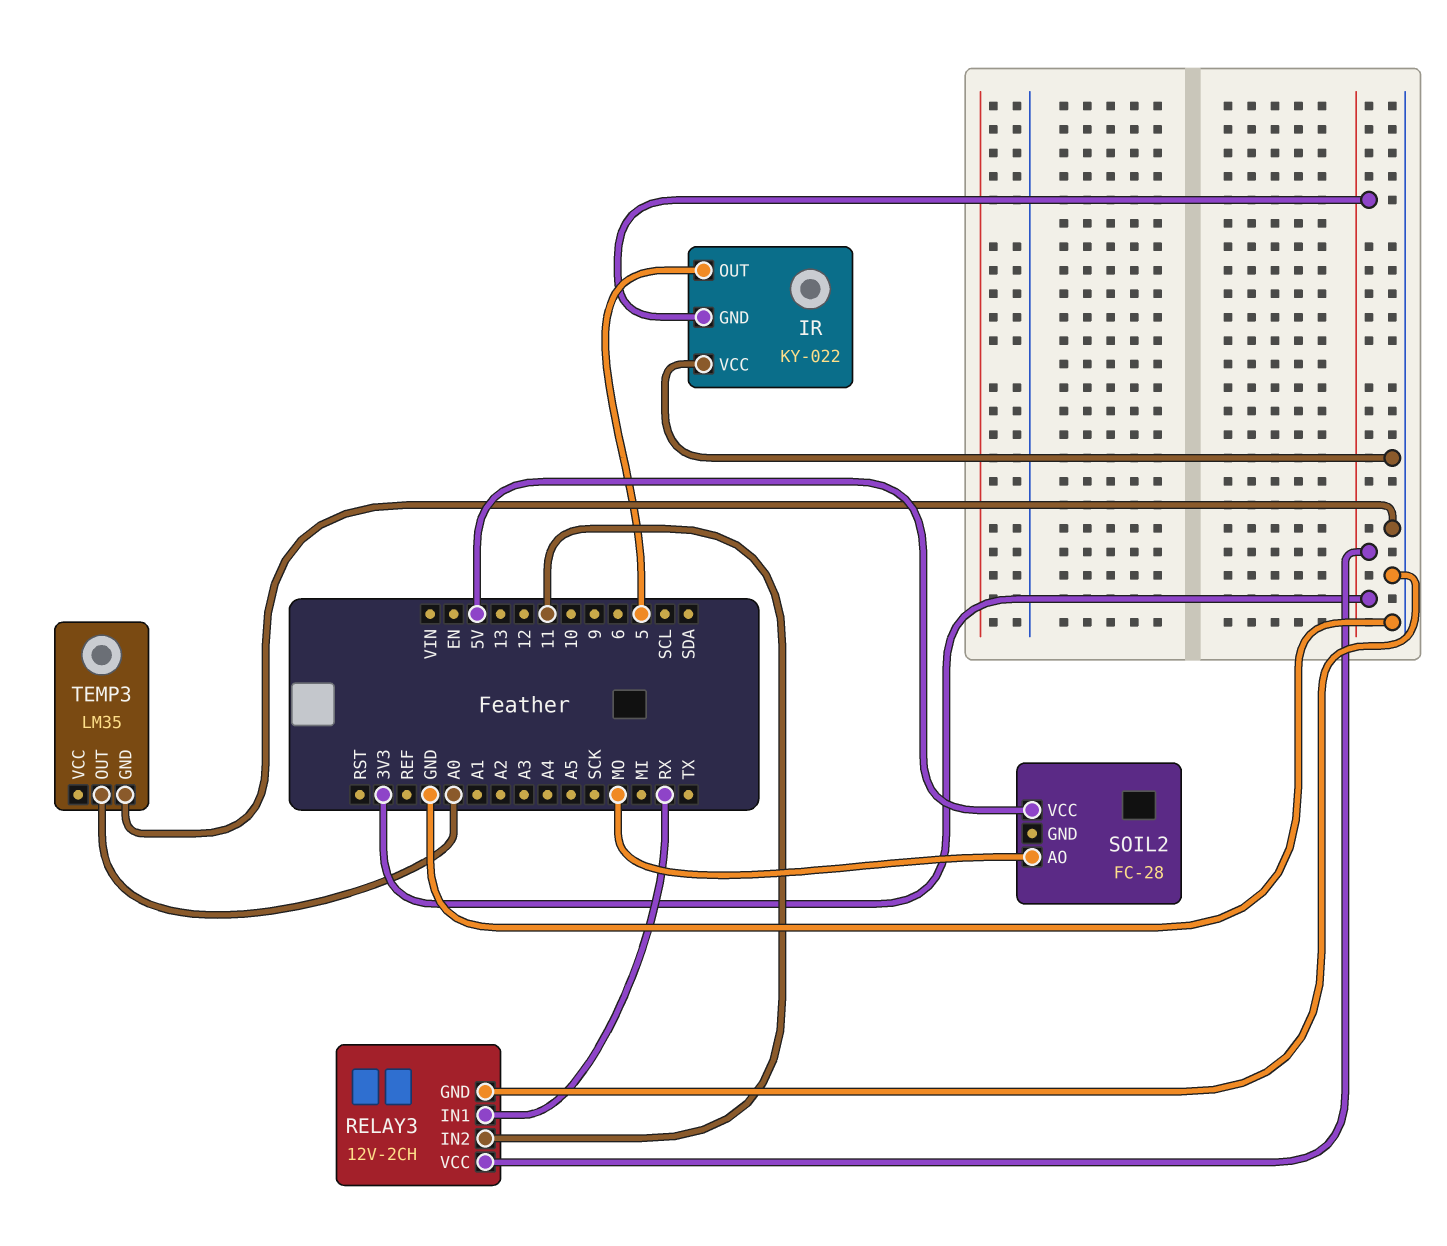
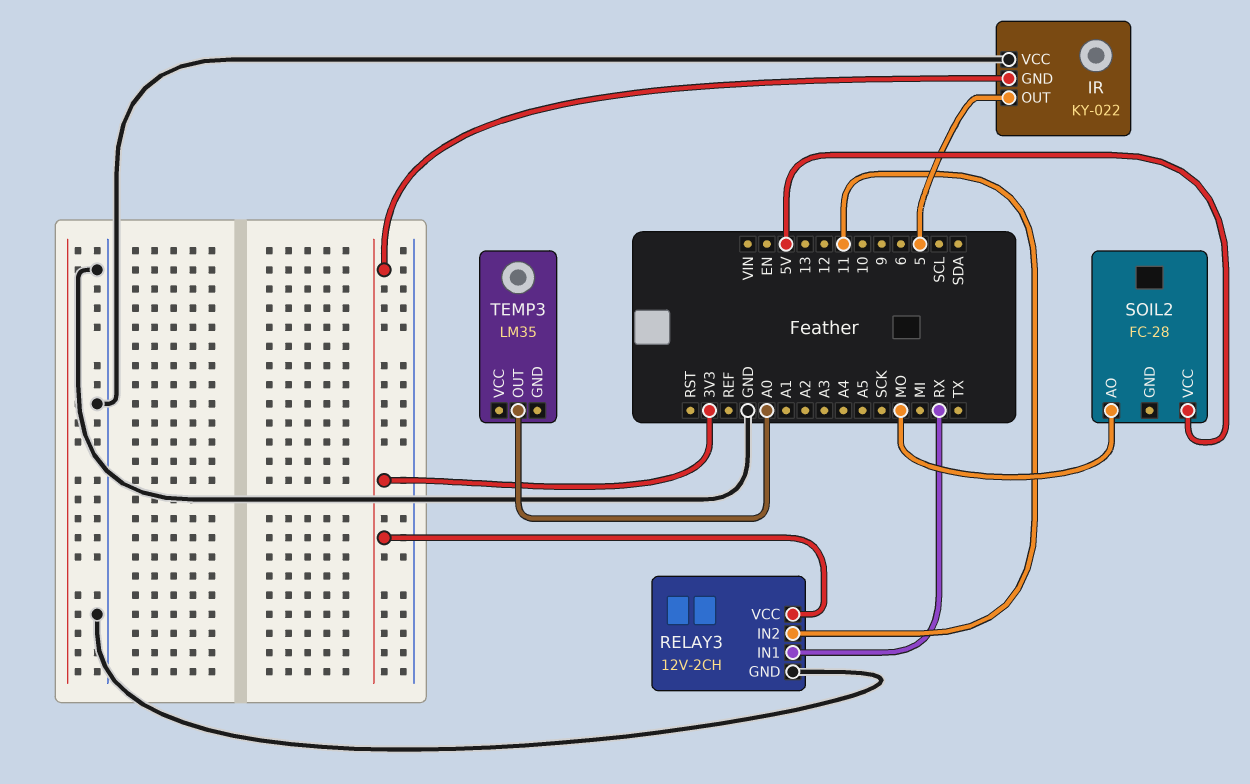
TEMP3 pin GND: GND -> none

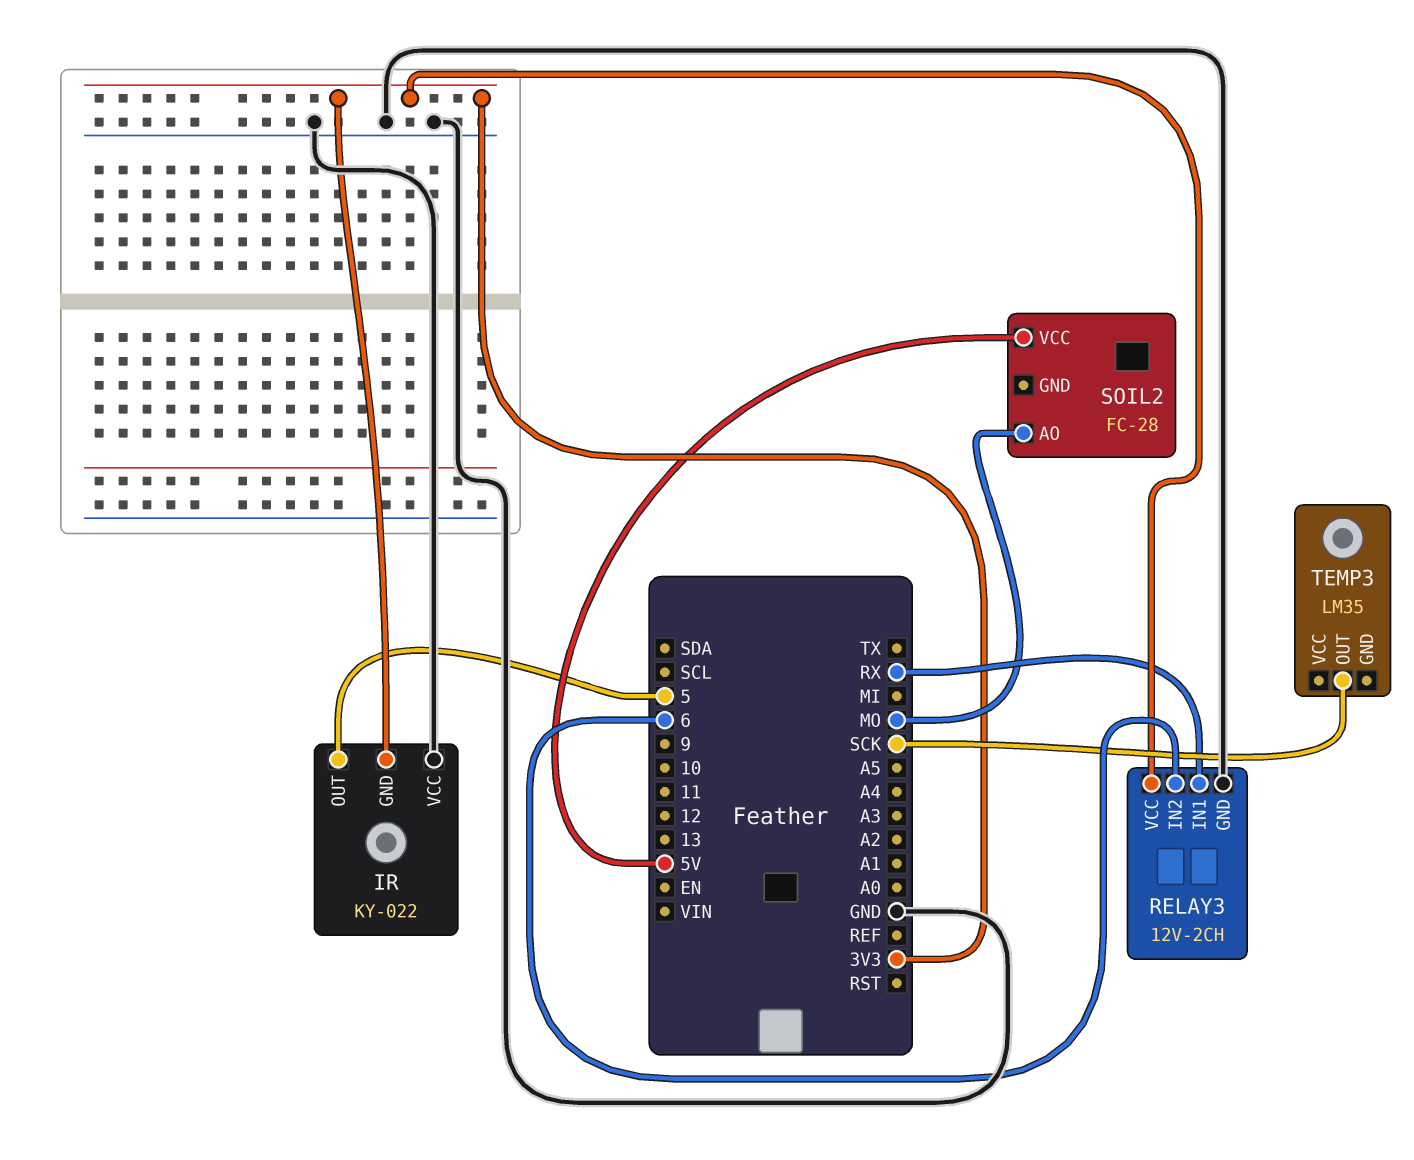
RELAY3 pin IN2: 11 -> 6
TEMP3 pin OUT: A0 -> SCK

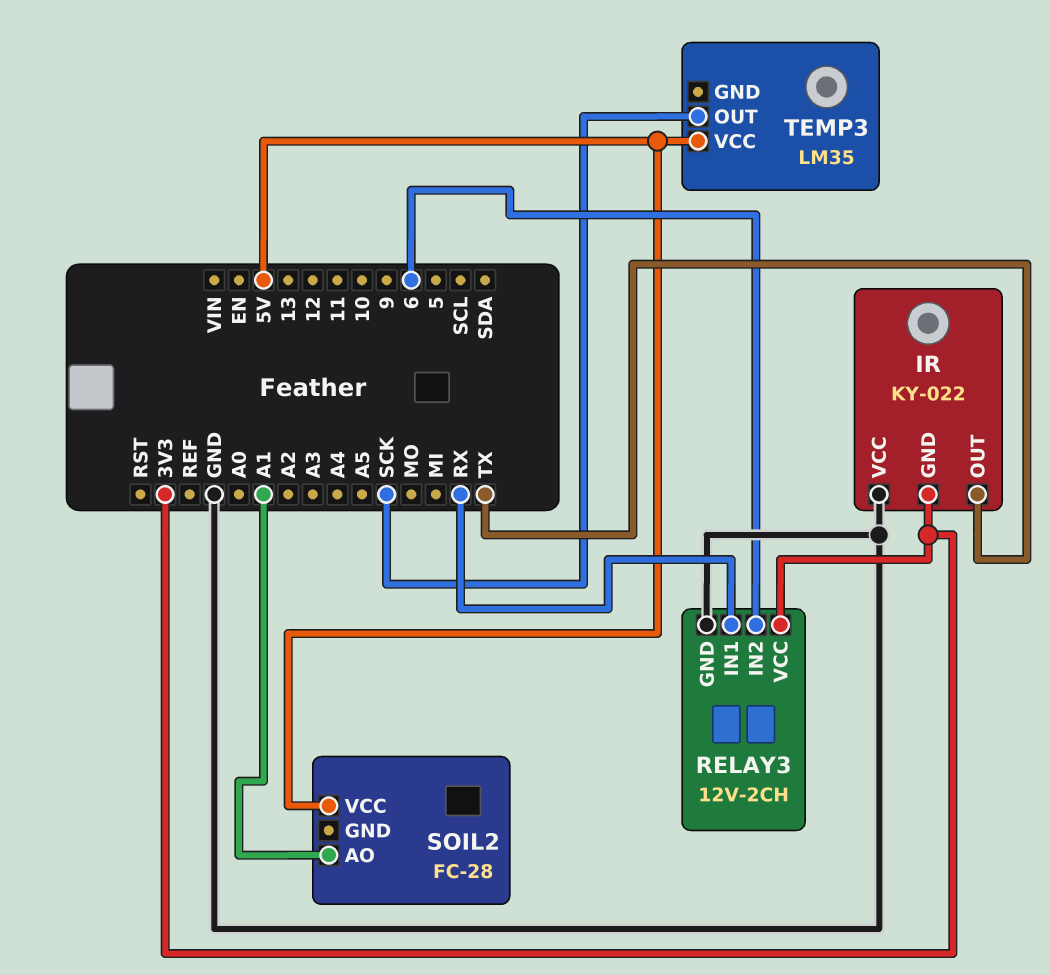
IR pin OUT: 5 -> TX
SOIL2 pin AO: MO -> A1
TEMP3 pin VCC: none -> 5V

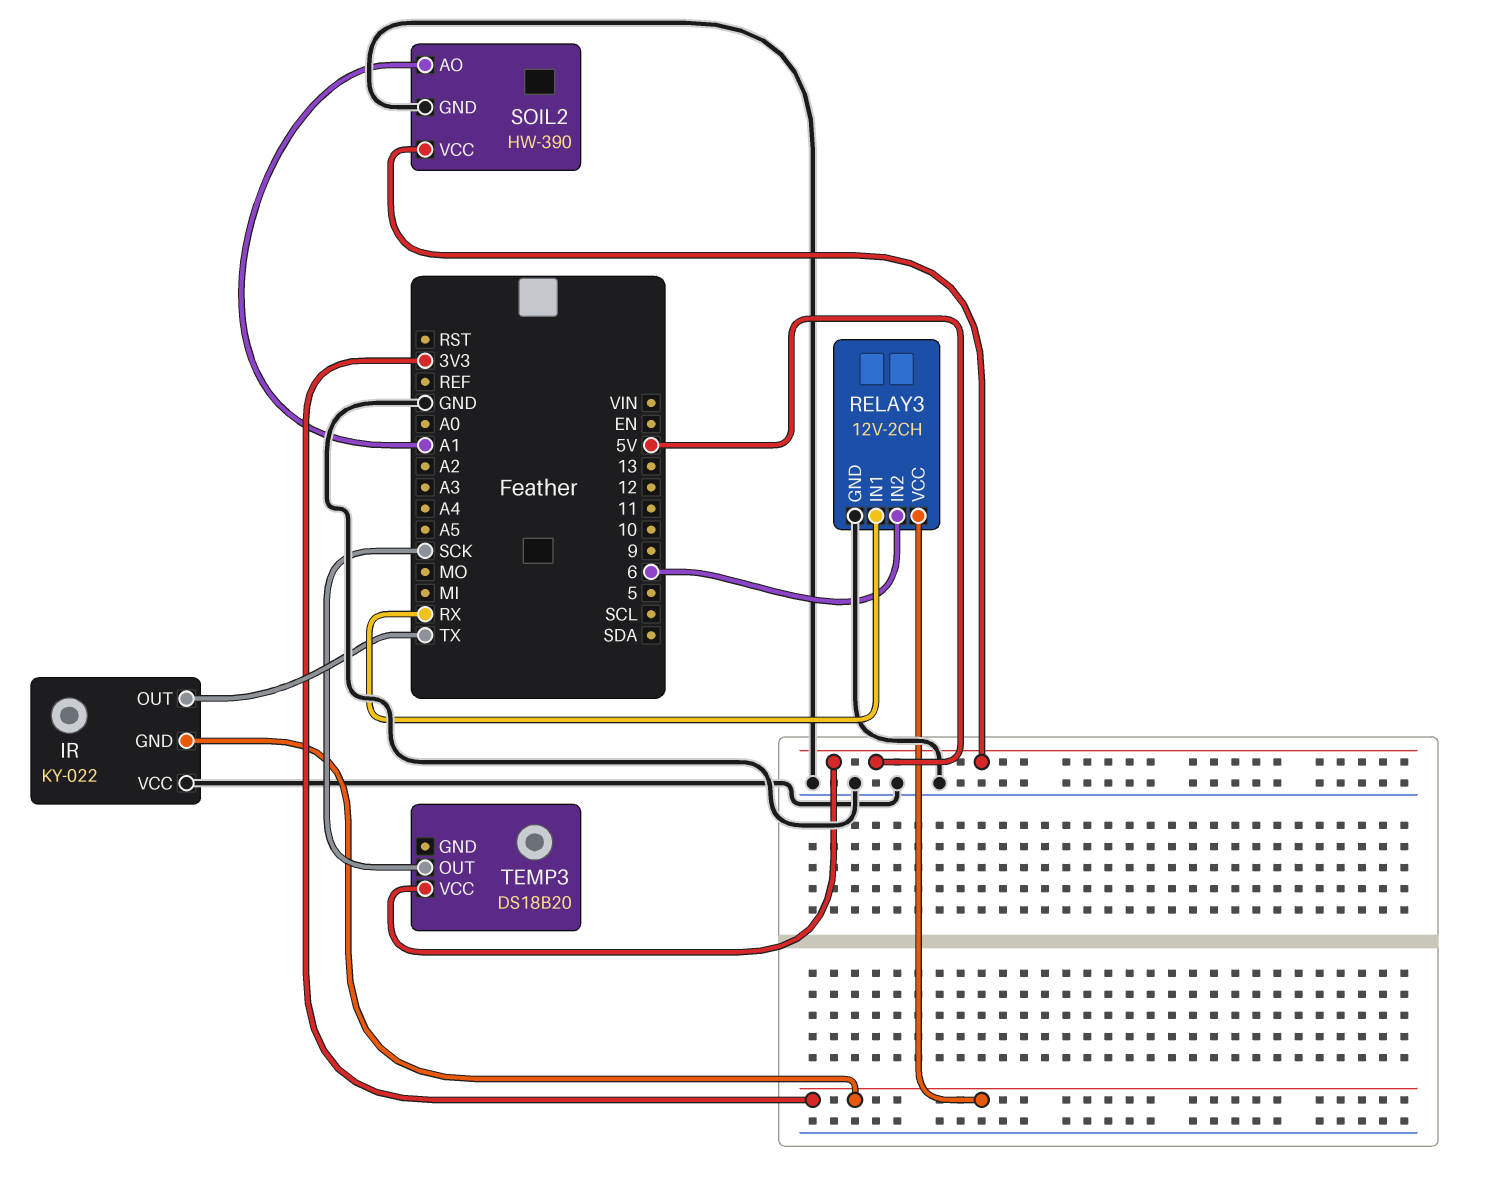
SOIL2: FC-28 -> HW-390
SOIL2 pin GND: none -> GND
TEMP3: LM35 -> DS18B20

